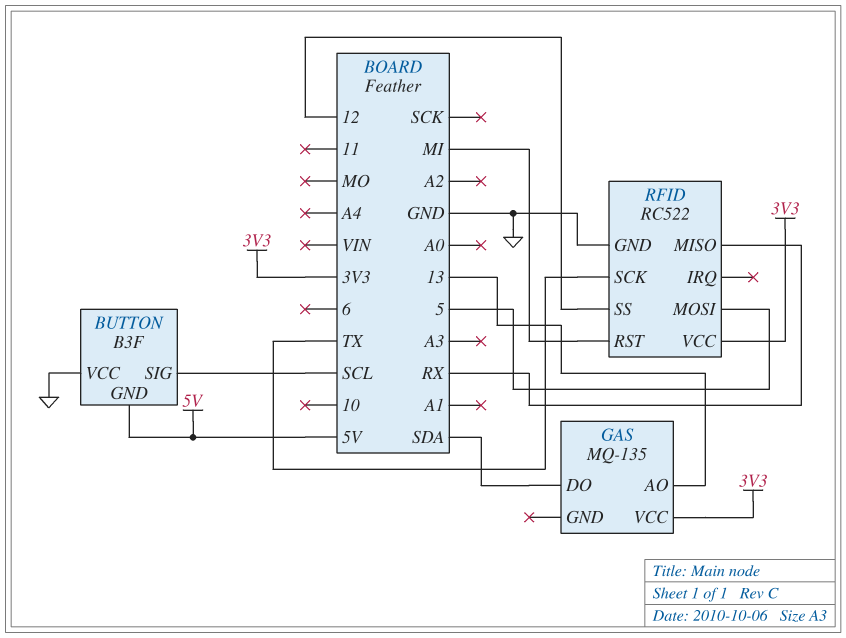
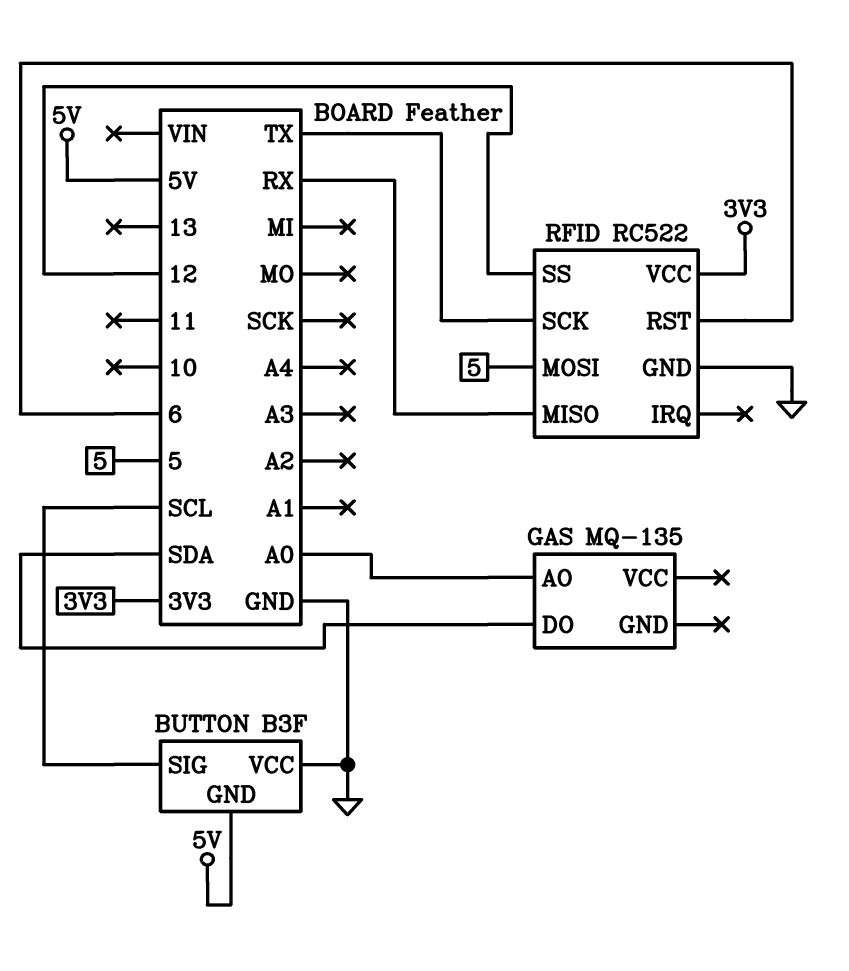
GAS pin AO: 13 -> A0
GAS pin VCC: 3V3 -> none
RFID pin RST: MI -> 6

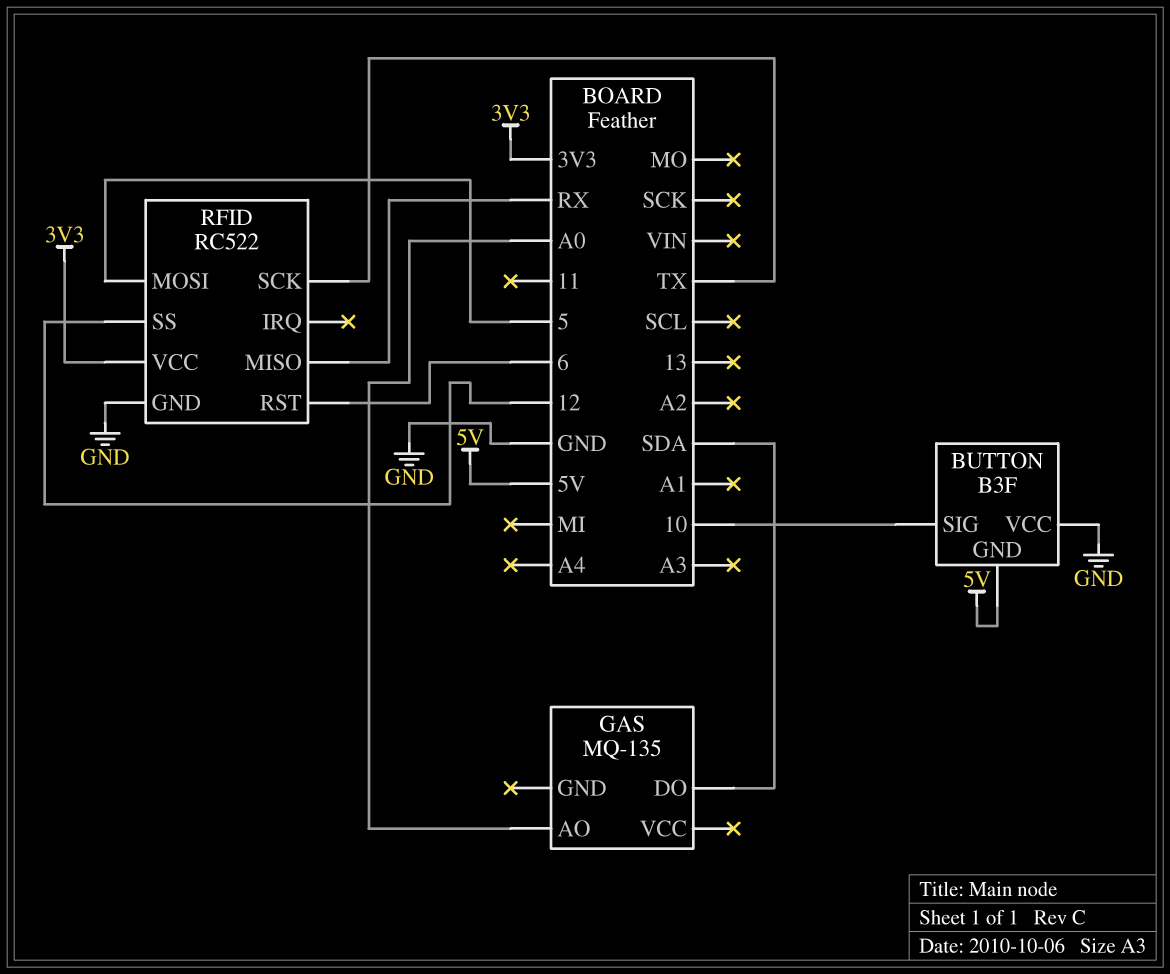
BUTTON pin SIG: SCL -> 10

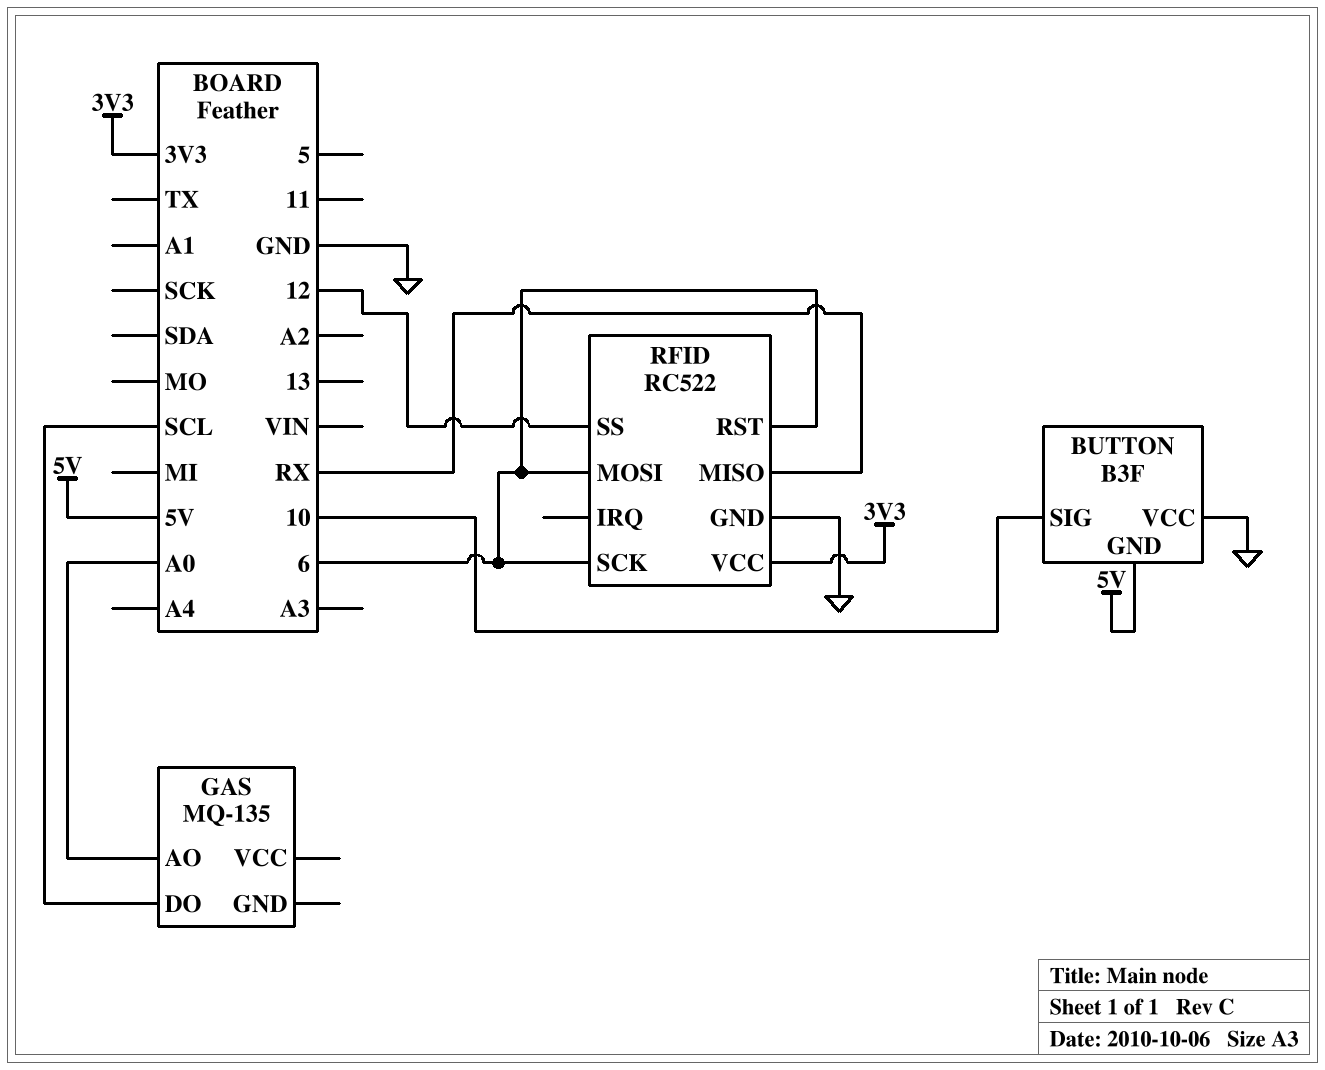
GAS pin DO: SDA -> SCL
RFID pin MOSI: 5 -> 6
RFID pin SCK: TX -> 6

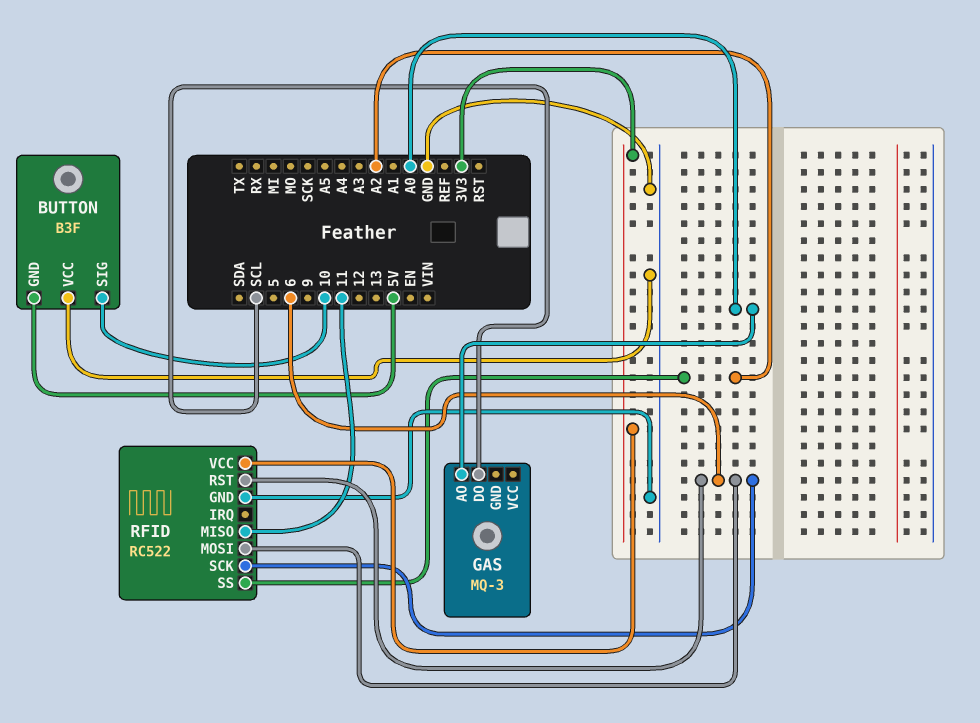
GAS: MQ-135 -> MQ-3
RFID pin MISO: RX -> 11
RFID pin SS: 12 -> A2

